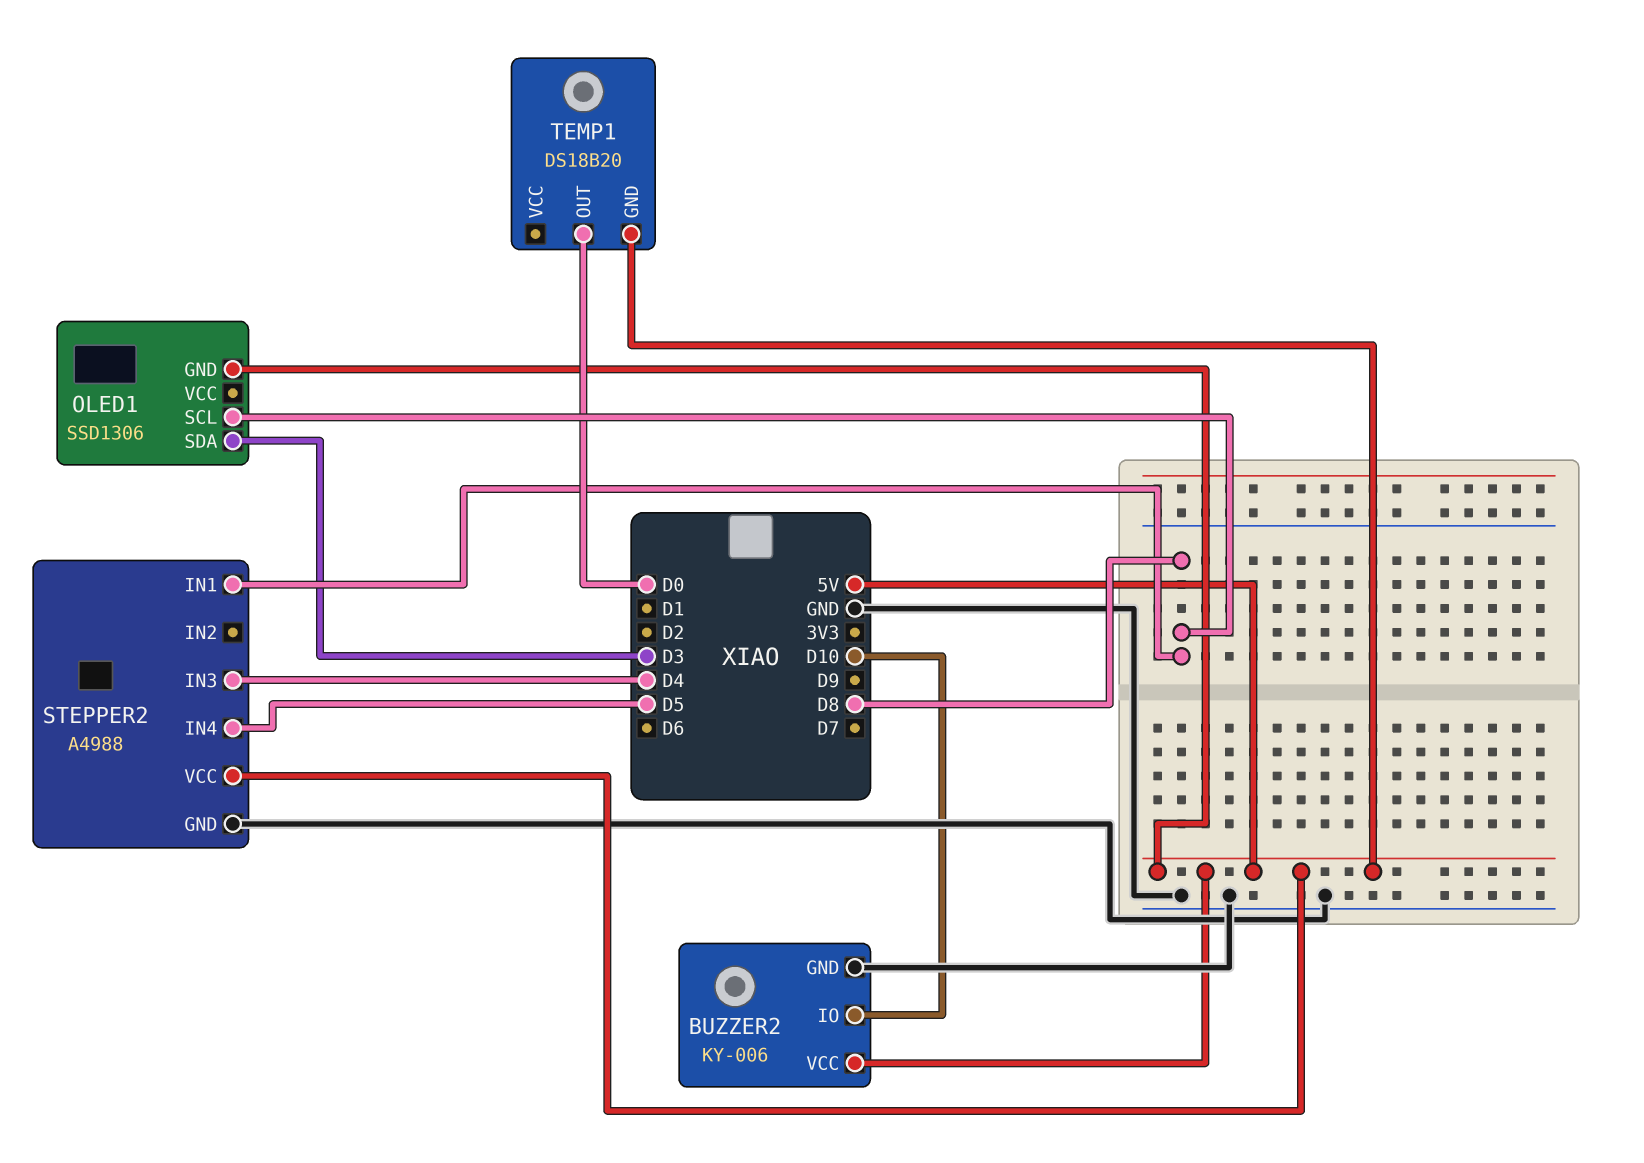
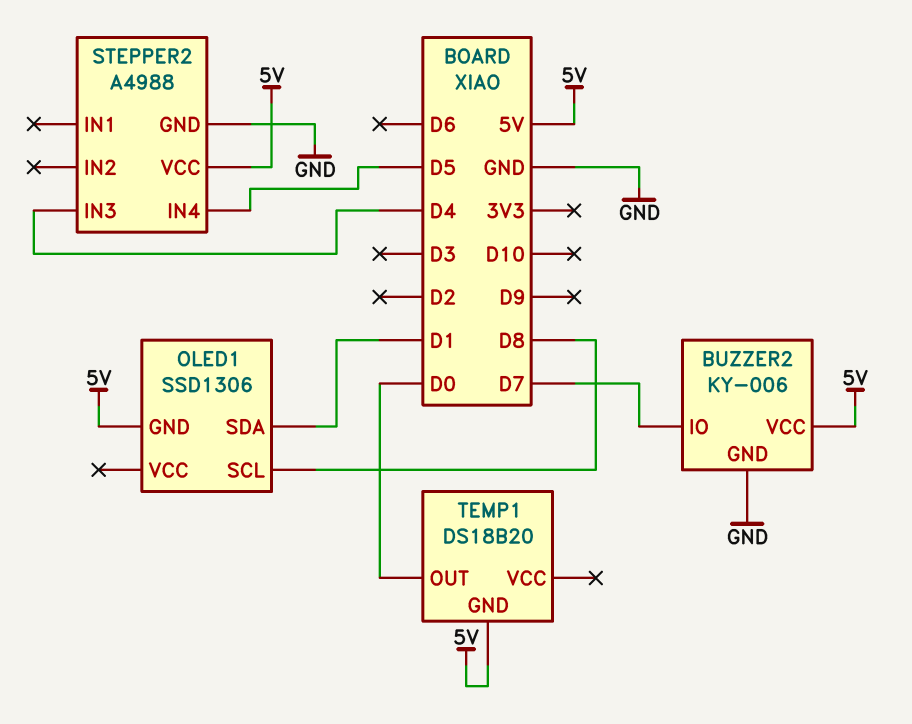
BUZZER2 pin IO: D10 -> D7
OLED1 pin SDA: D3 -> D1
STEPPER2 pin IN1: D8 -> none

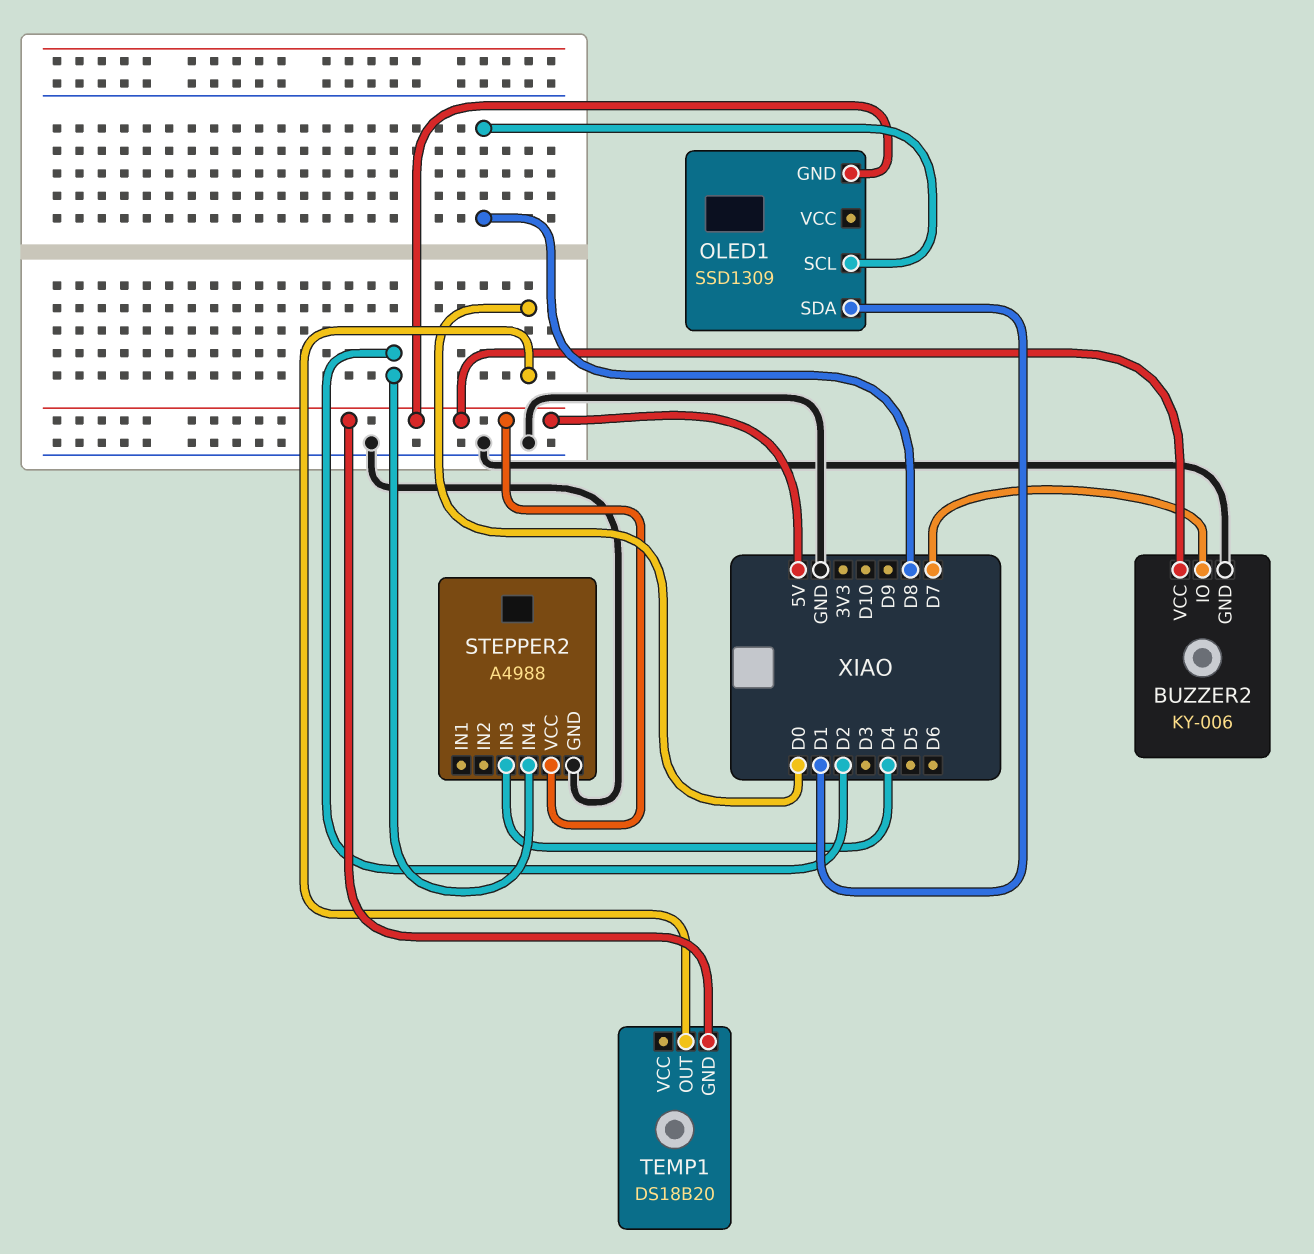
OLED1: SSD1306 -> SSD1309
STEPPER2 pin IN4: D5 -> D2

